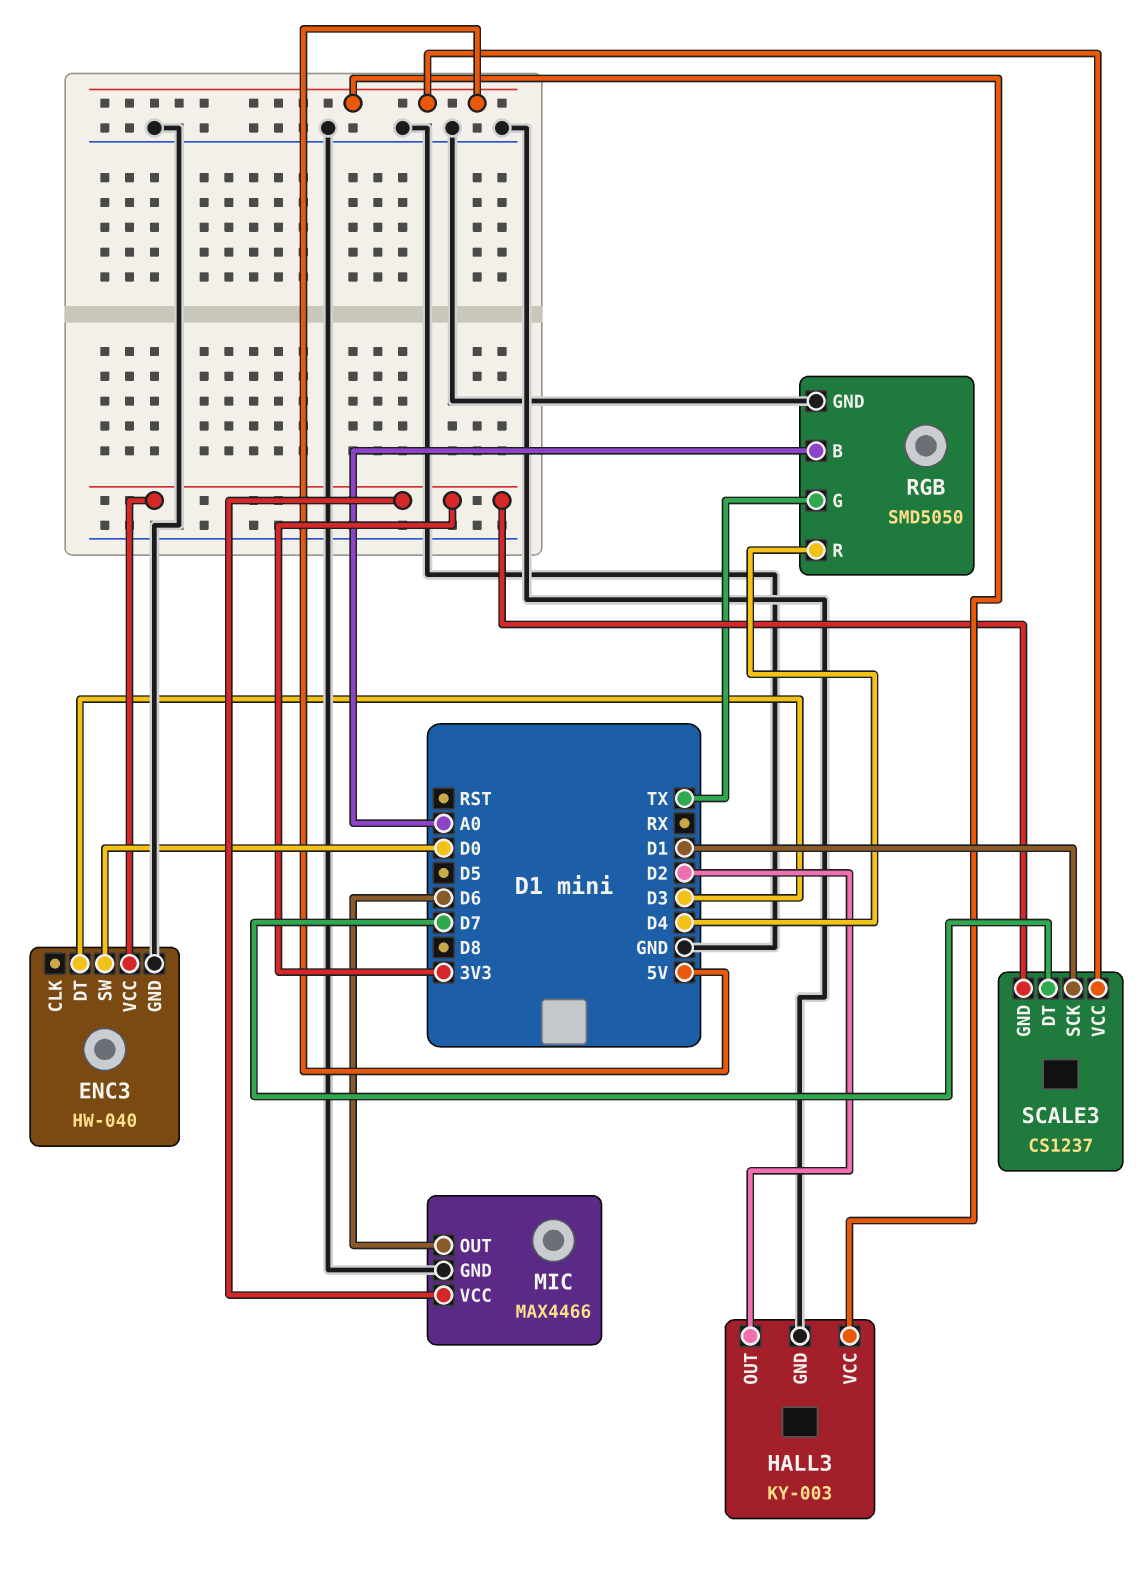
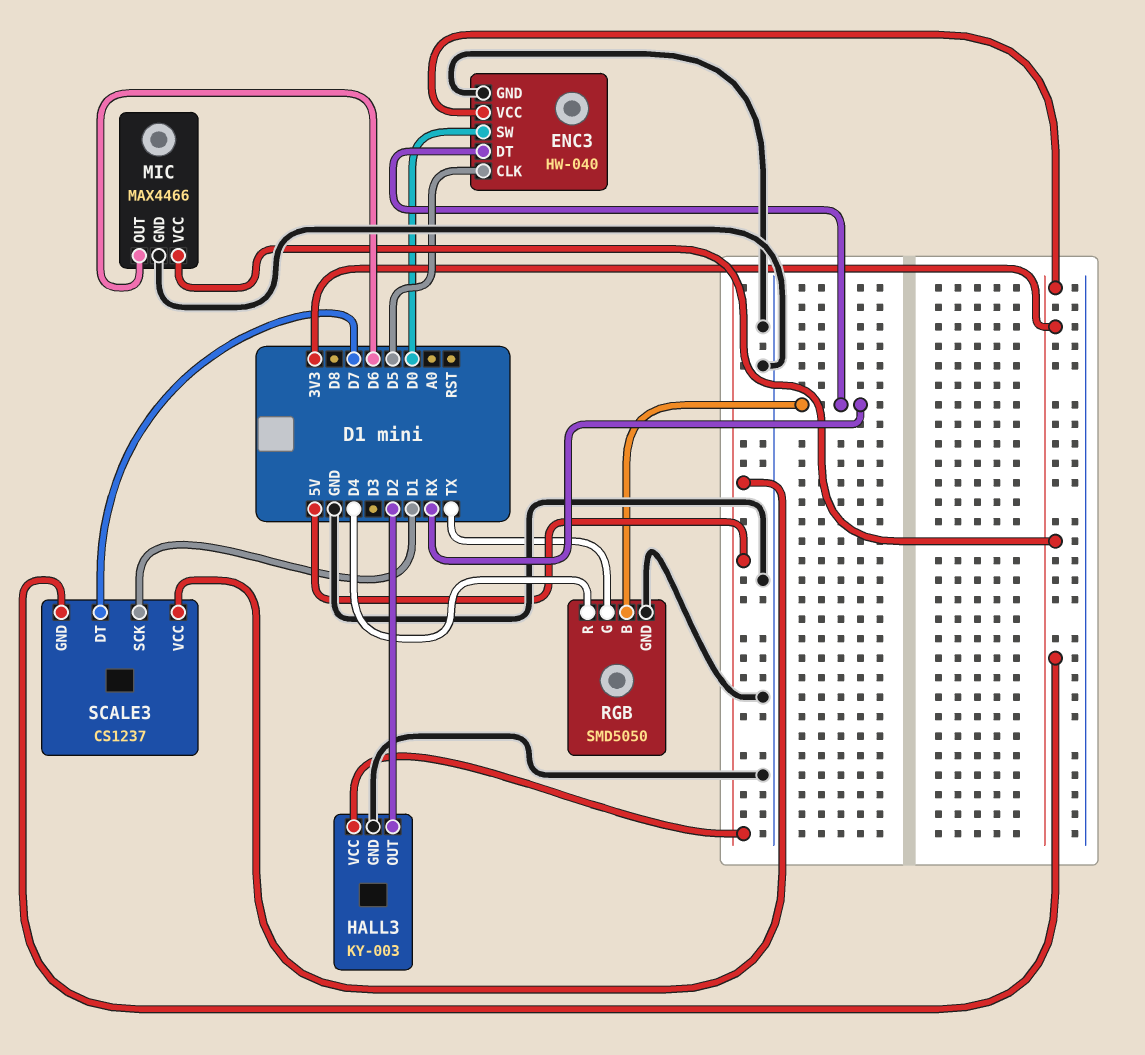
ENC3 pin CLK: none -> D5
ENC3 pin DT: D3 -> RX
RGB pin B: A0 -> RX

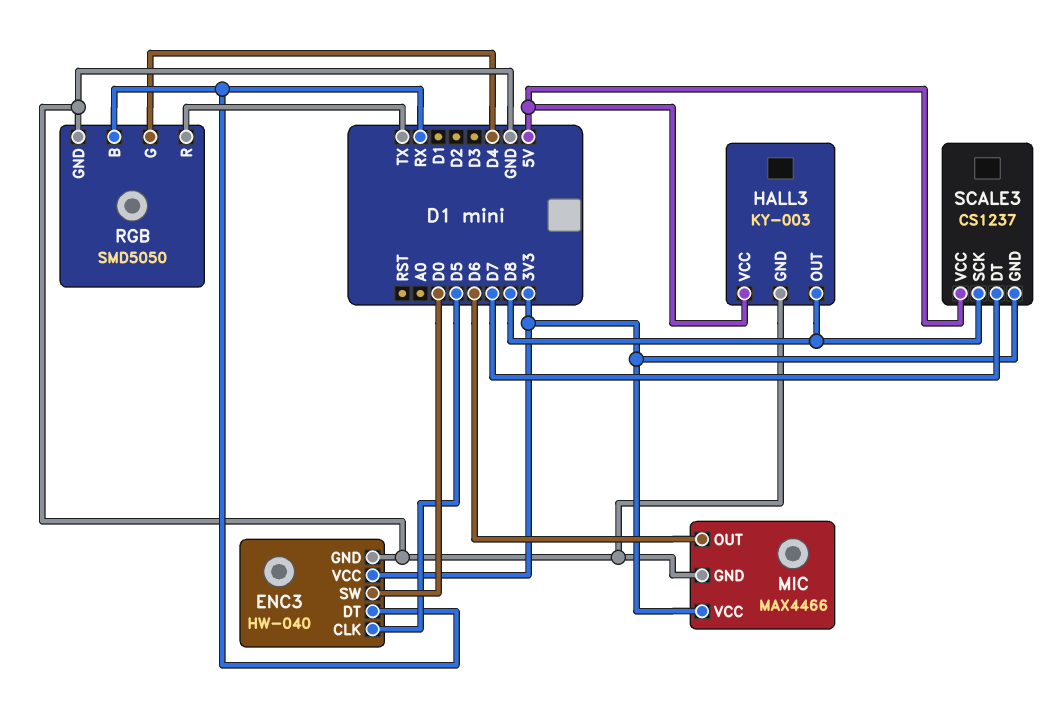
HALL3 pin OUT: D2 -> D8
RGB pin G: TX -> D4
RGB pin R: D4 -> TX
SCALE3 pin SCK: D1 -> D8

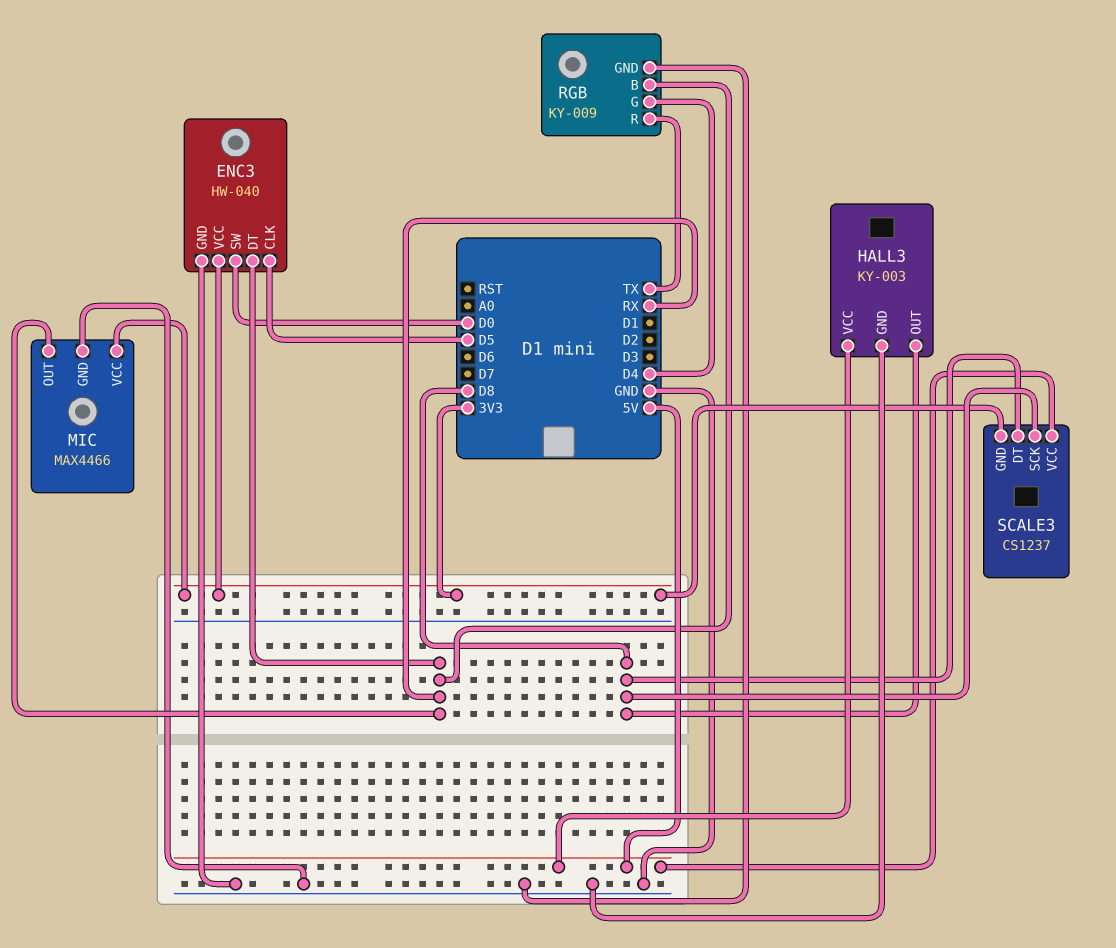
MIC pin OUT: D6 -> RX
RGB: SMD5050 -> KY-009
SCALE3 pin DT: D7 -> D8

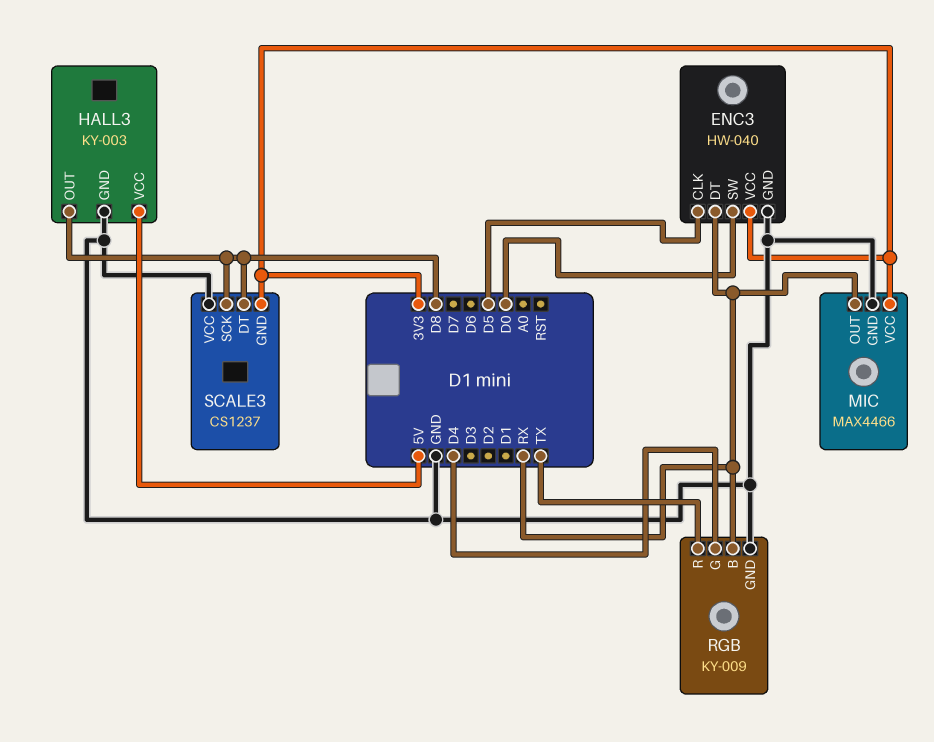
SCALE3 pin VCC: 5V -> GND

